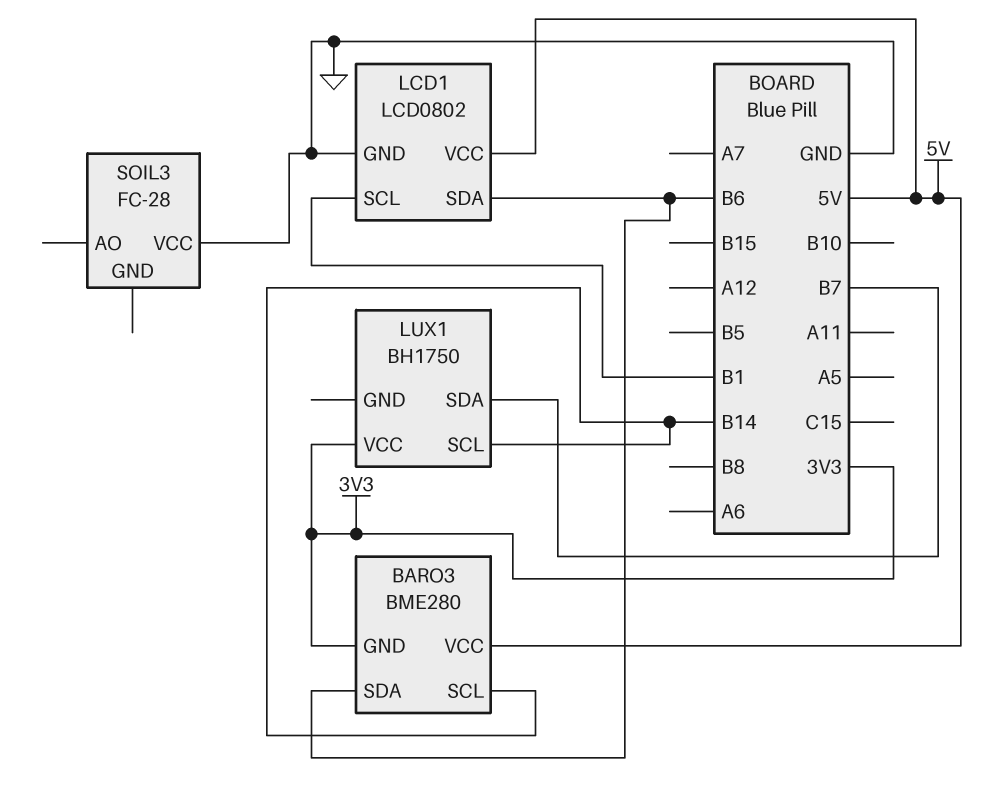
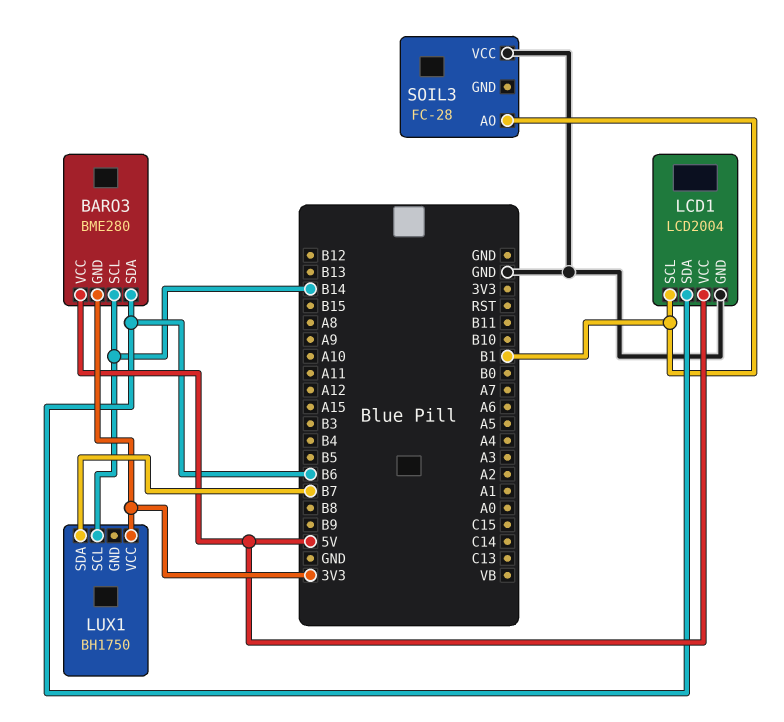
LCD1: LCD0802 -> LCD2004
SOIL3 pin AO: none -> B1

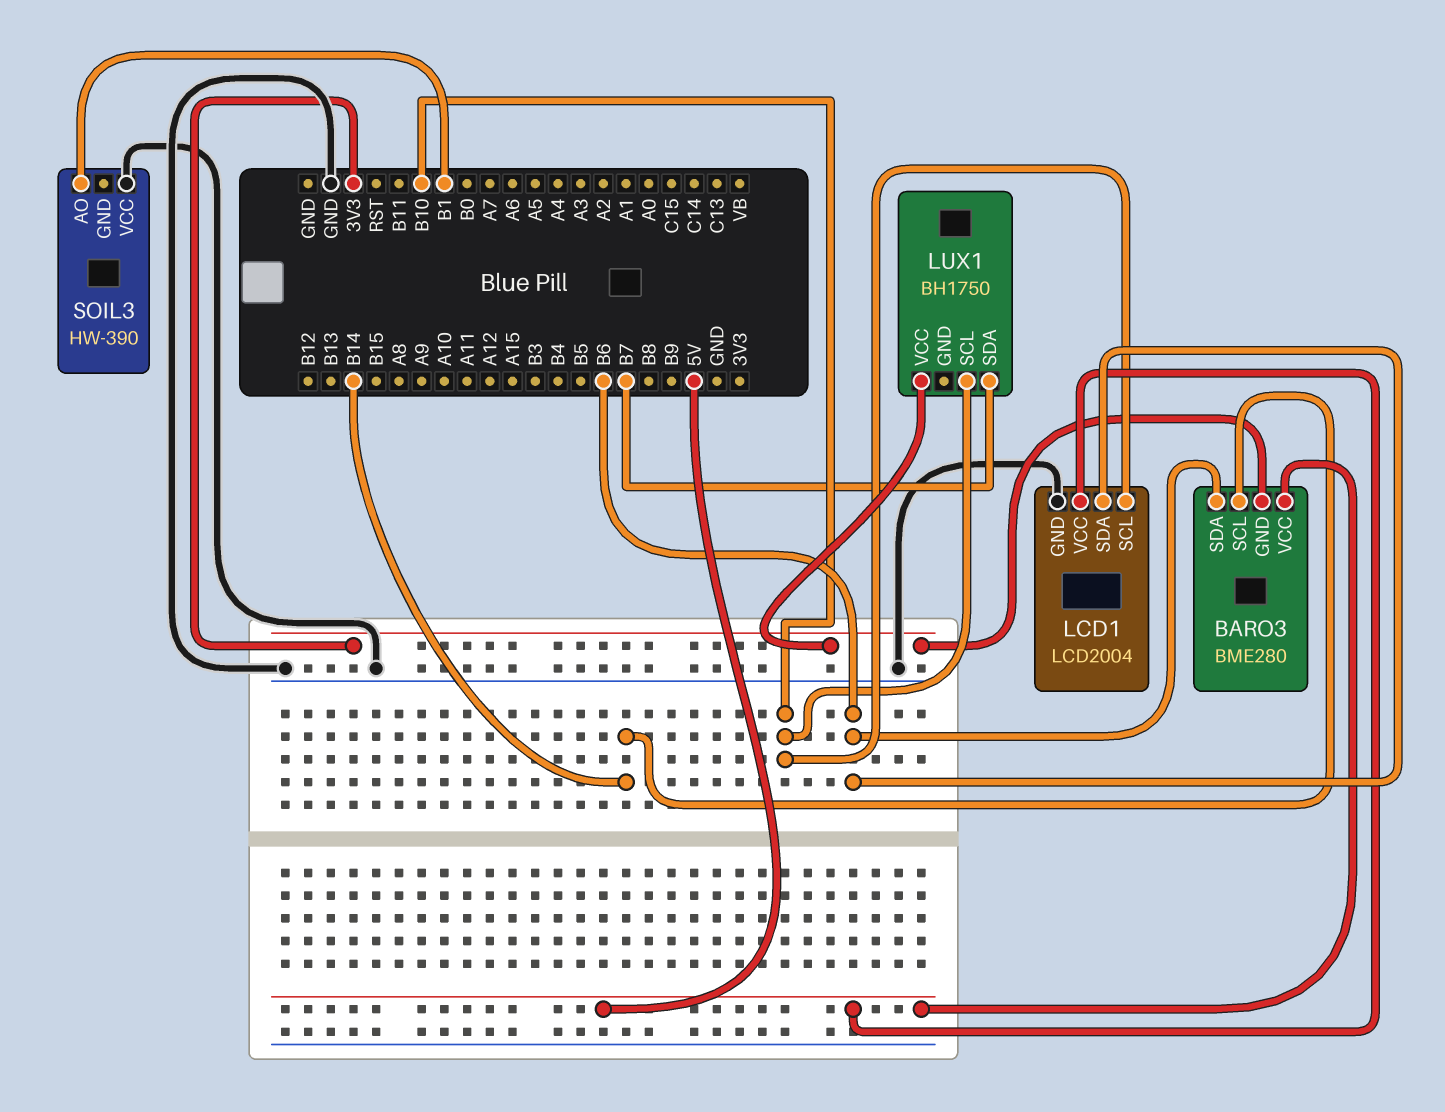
LCD1 pin SCL: B1 -> B10
LUX1 pin SCL: B14 -> B10
SOIL3: FC-28 -> HW-390

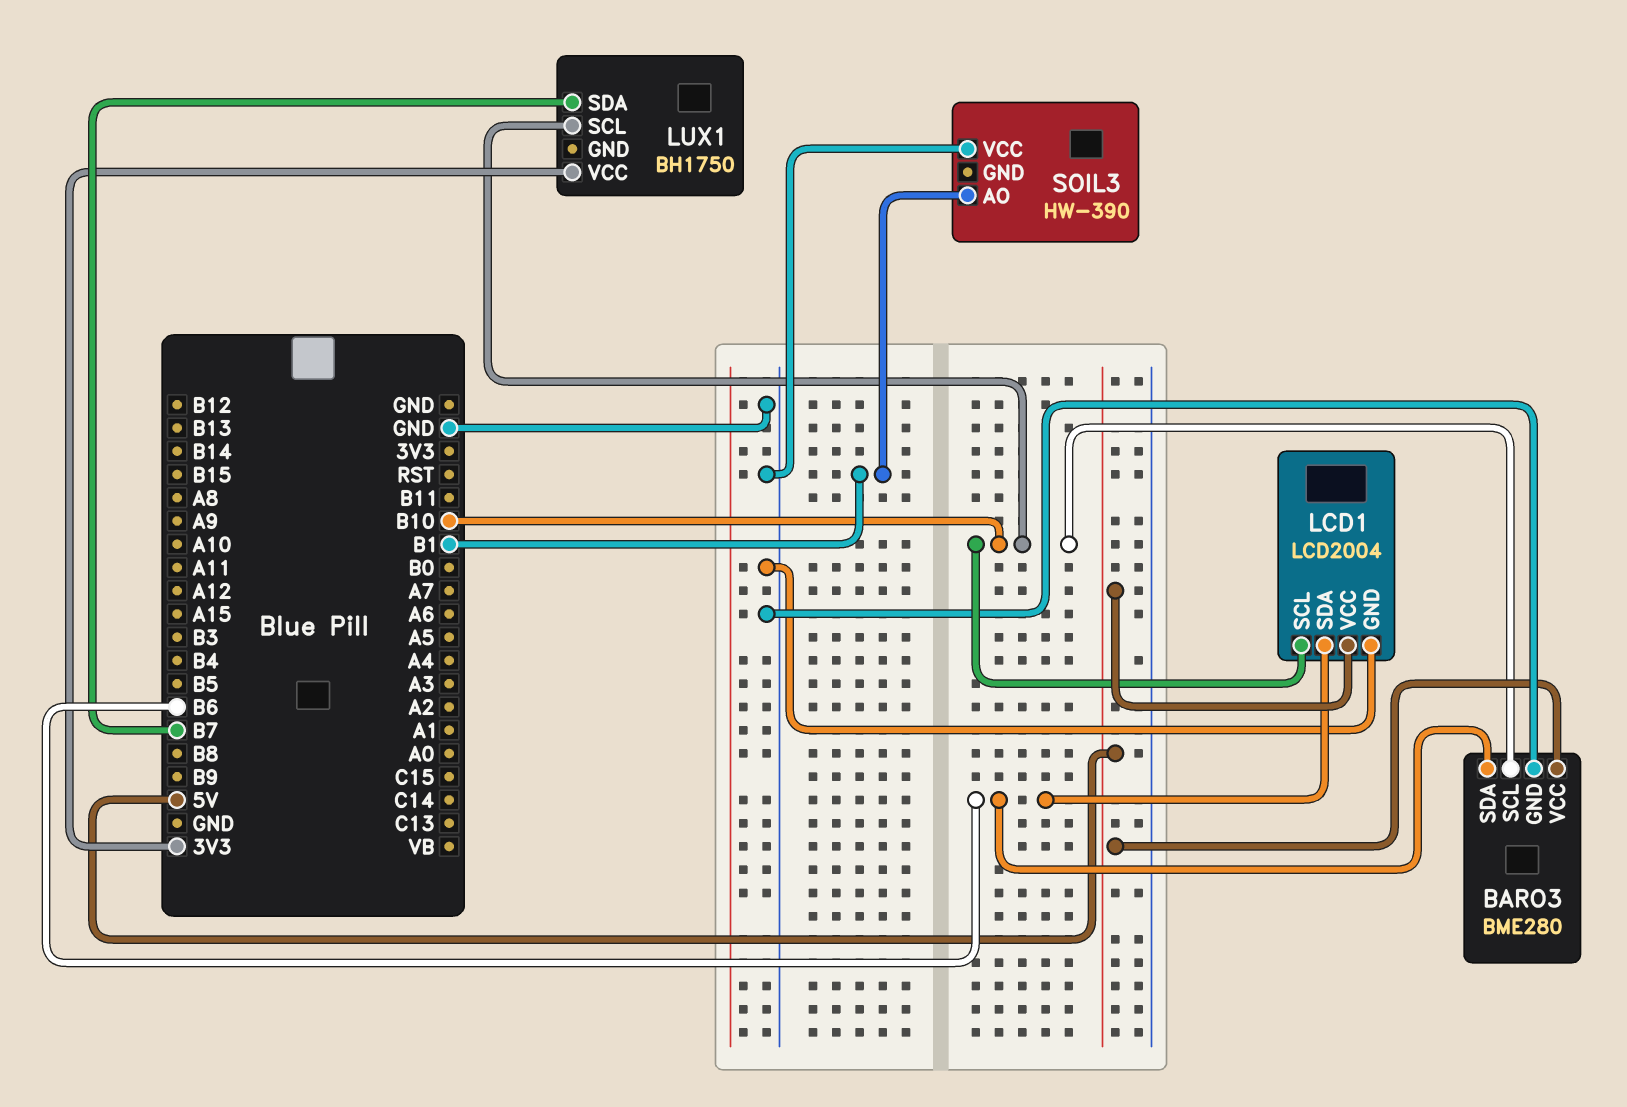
BARO3 pin GND: 3V3 -> GND
BARO3 pin SCL: B14 -> B10

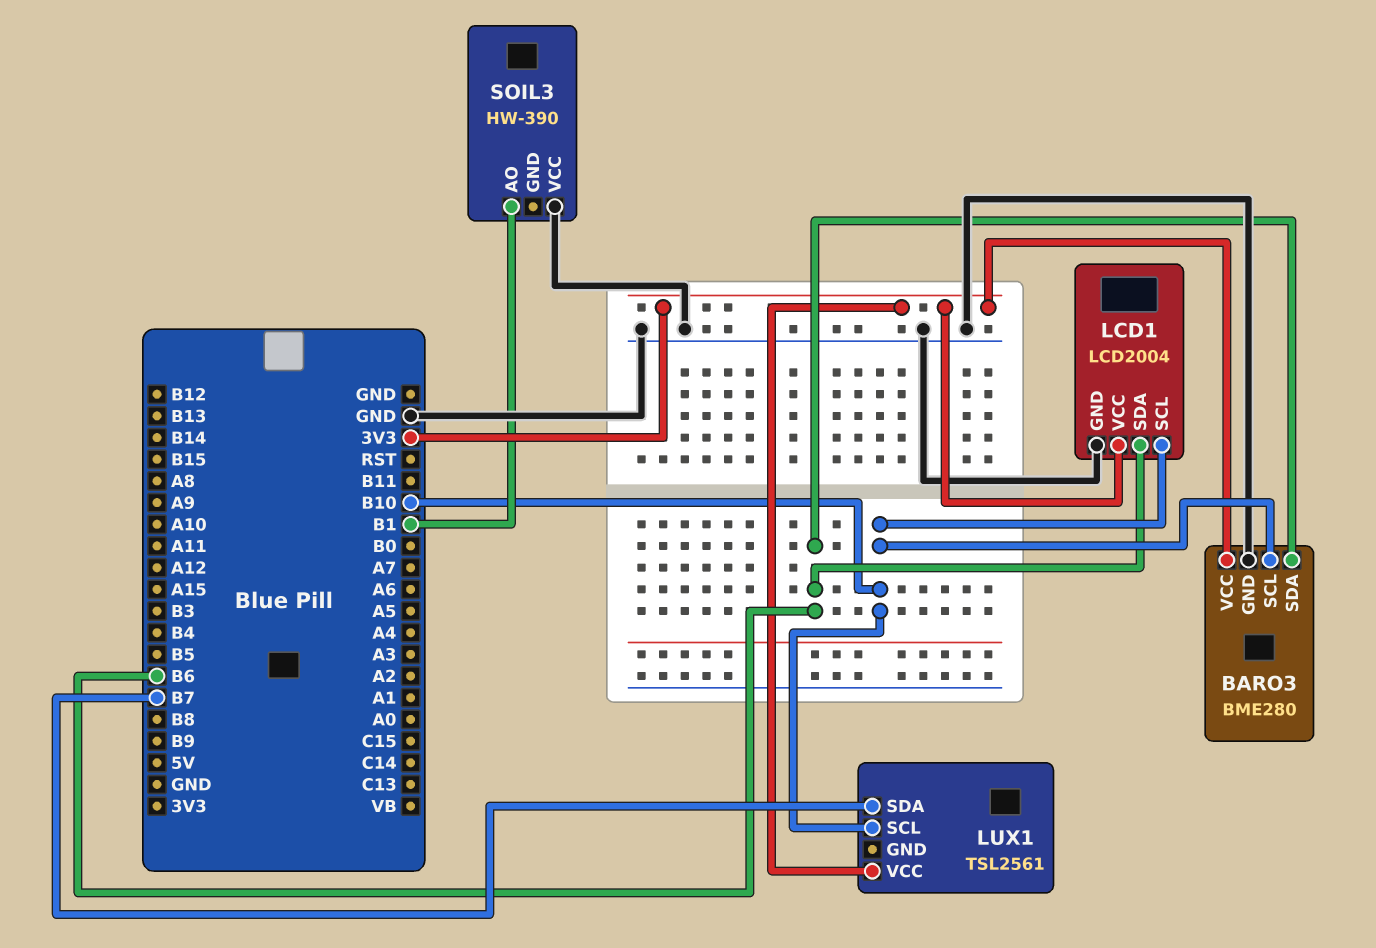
BARO3 pin VCC: 5V -> 3V3
LCD1 pin VCC: 5V -> 3V3
LUX1: BH1750 -> TSL2561

